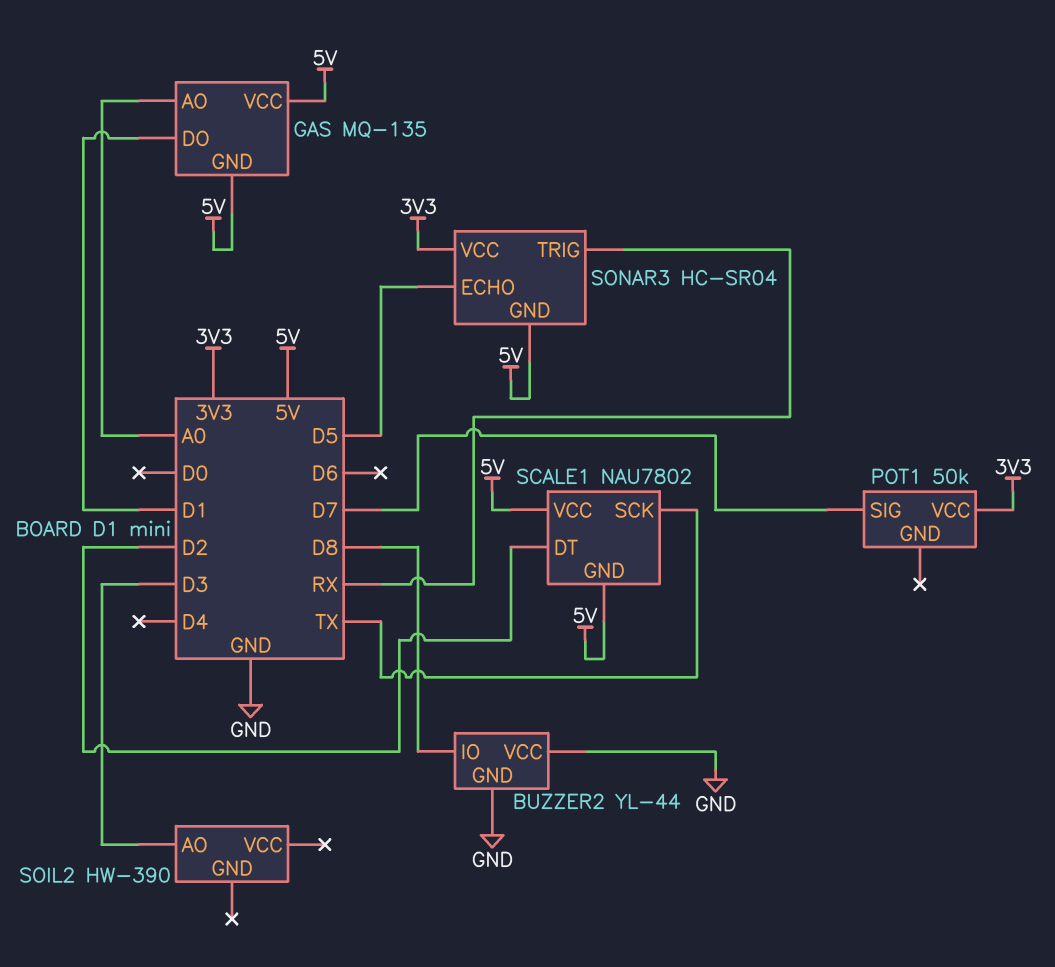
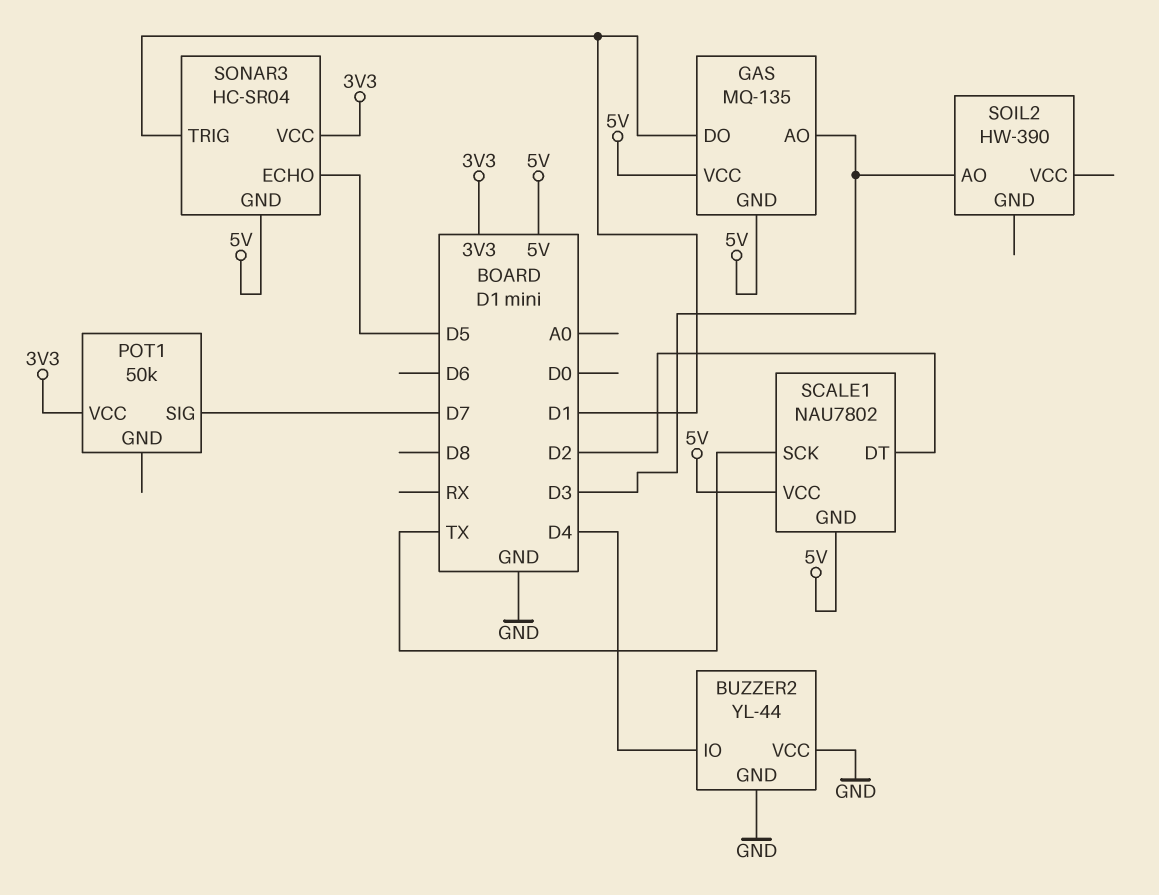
BUZZER2 pin IO: D8 -> D4
GAS pin AO: A0 -> D3
SONAR3 pin TRIG: RX -> D1

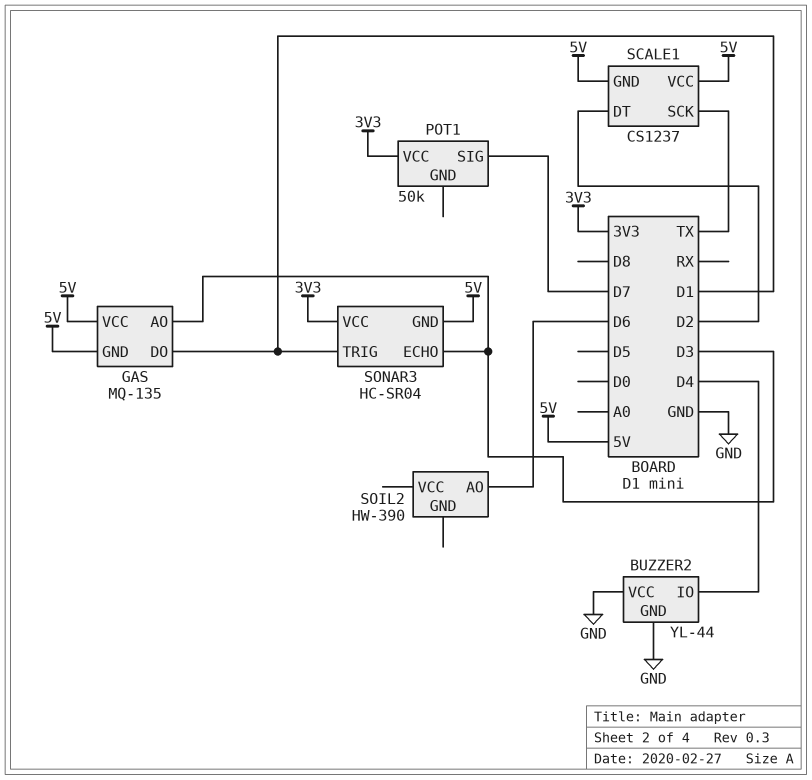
SCALE1: NAU7802 -> CS1237
SOIL2 pin AO: D3 -> D6
SONAR3 pin ECHO: D5 -> D3

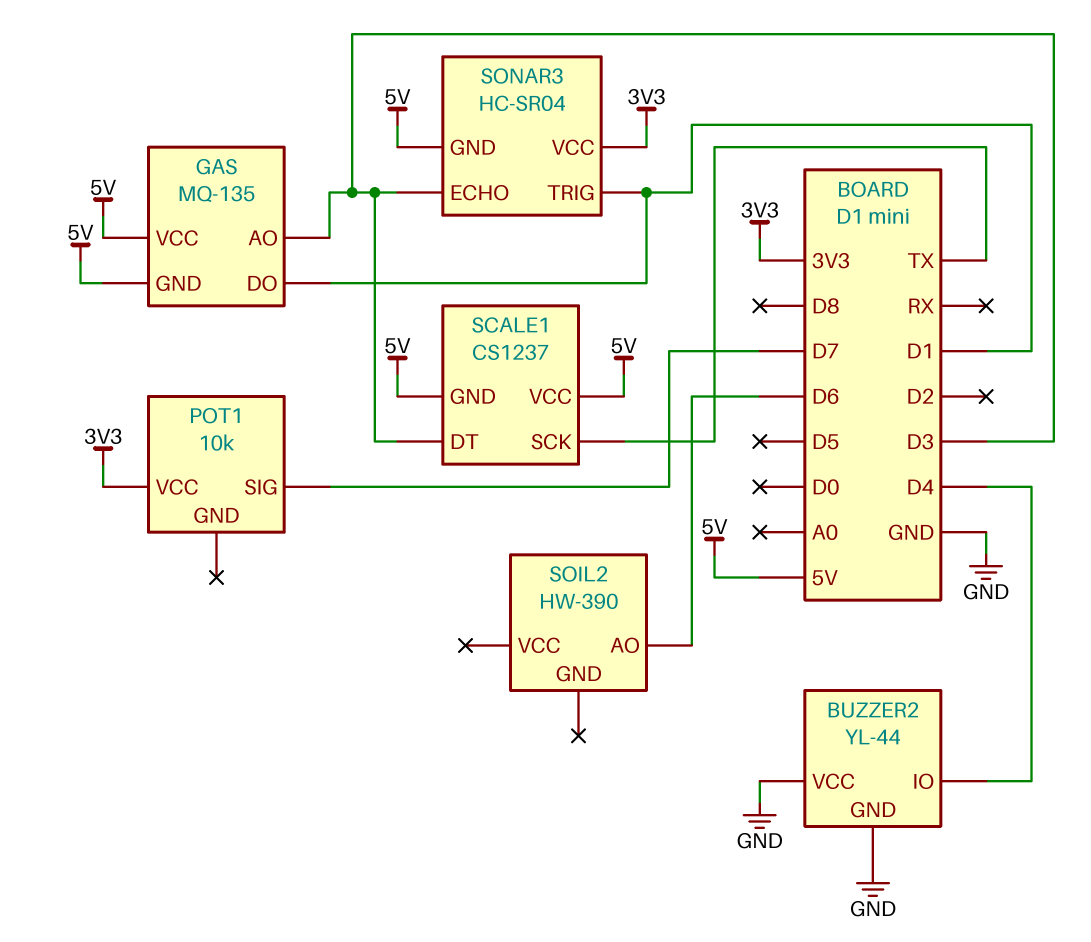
POT1: 50k -> 10k
SCALE1 pin DT: D2 -> D3

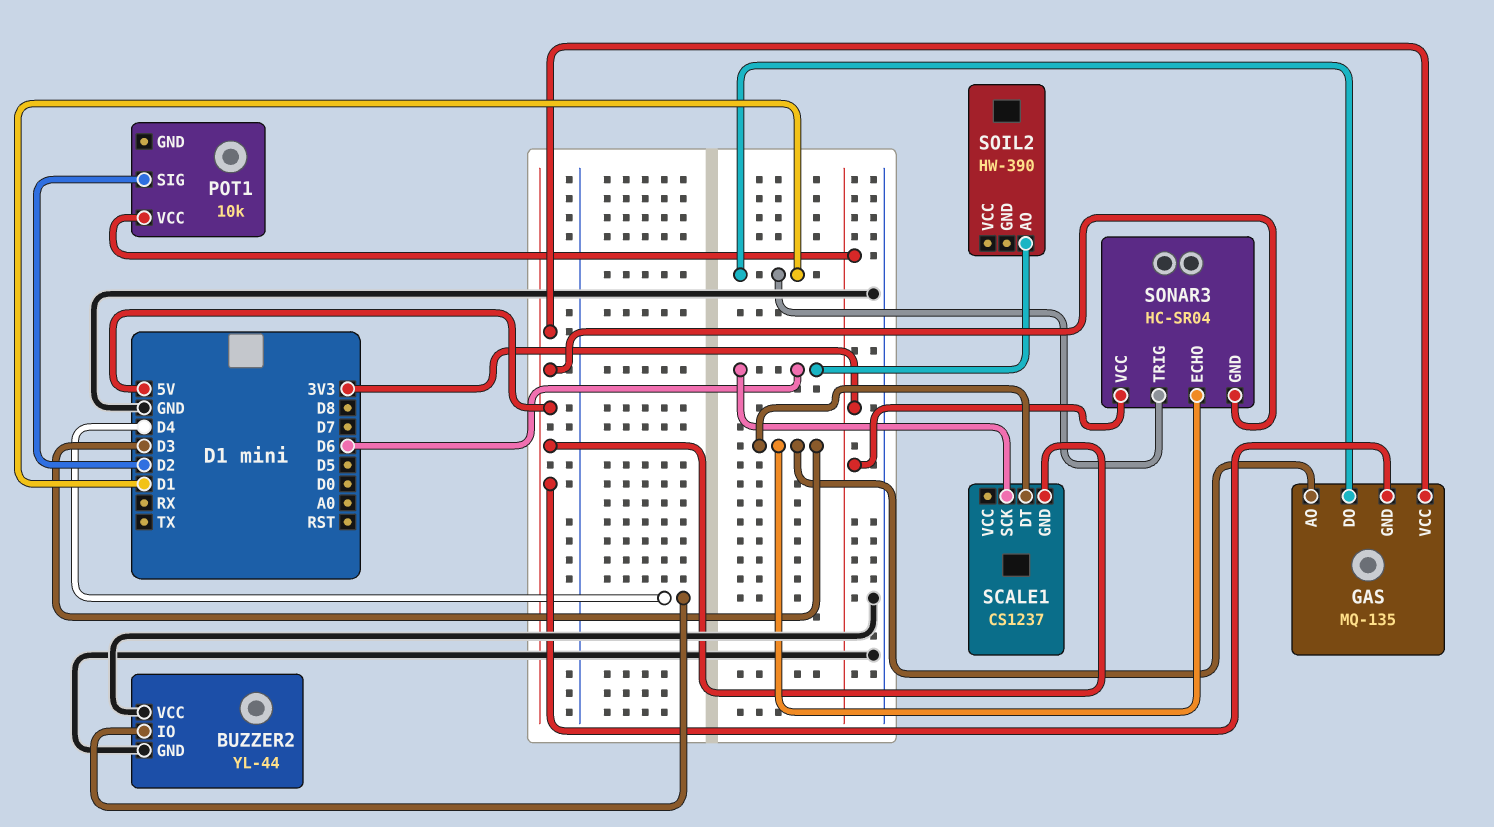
POT1 pin SIG: D7 -> D2
SCALE1 pin SCK: TX -> D6
SCALE1 pin VCC: 5V -> none

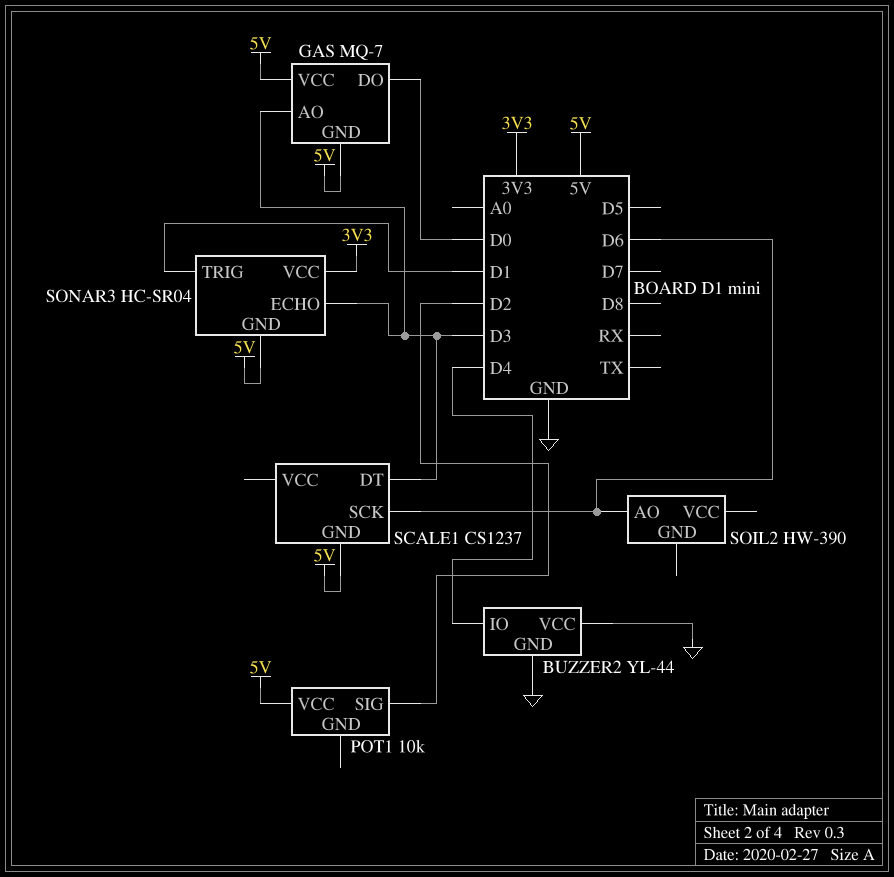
GAS: MQ-135 -> MQ-7
GAS pin DO: D1 -> D0
POT1 pin VCC: 3V3 -> 5V

